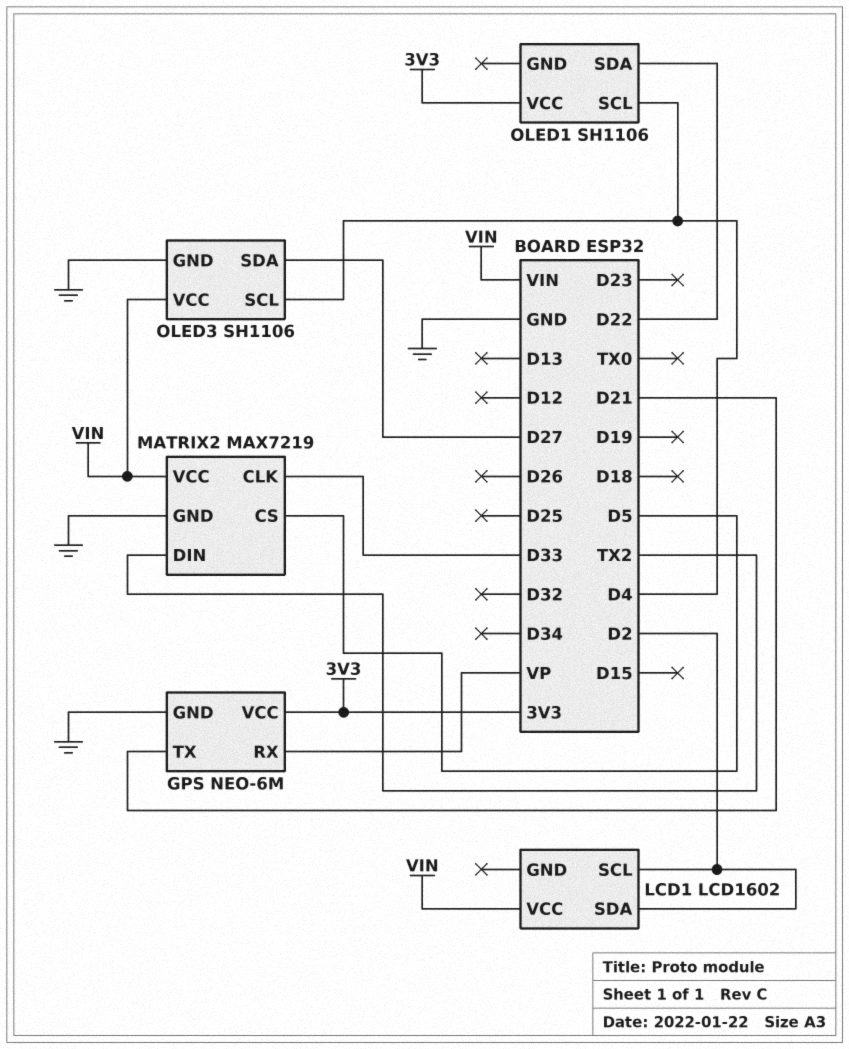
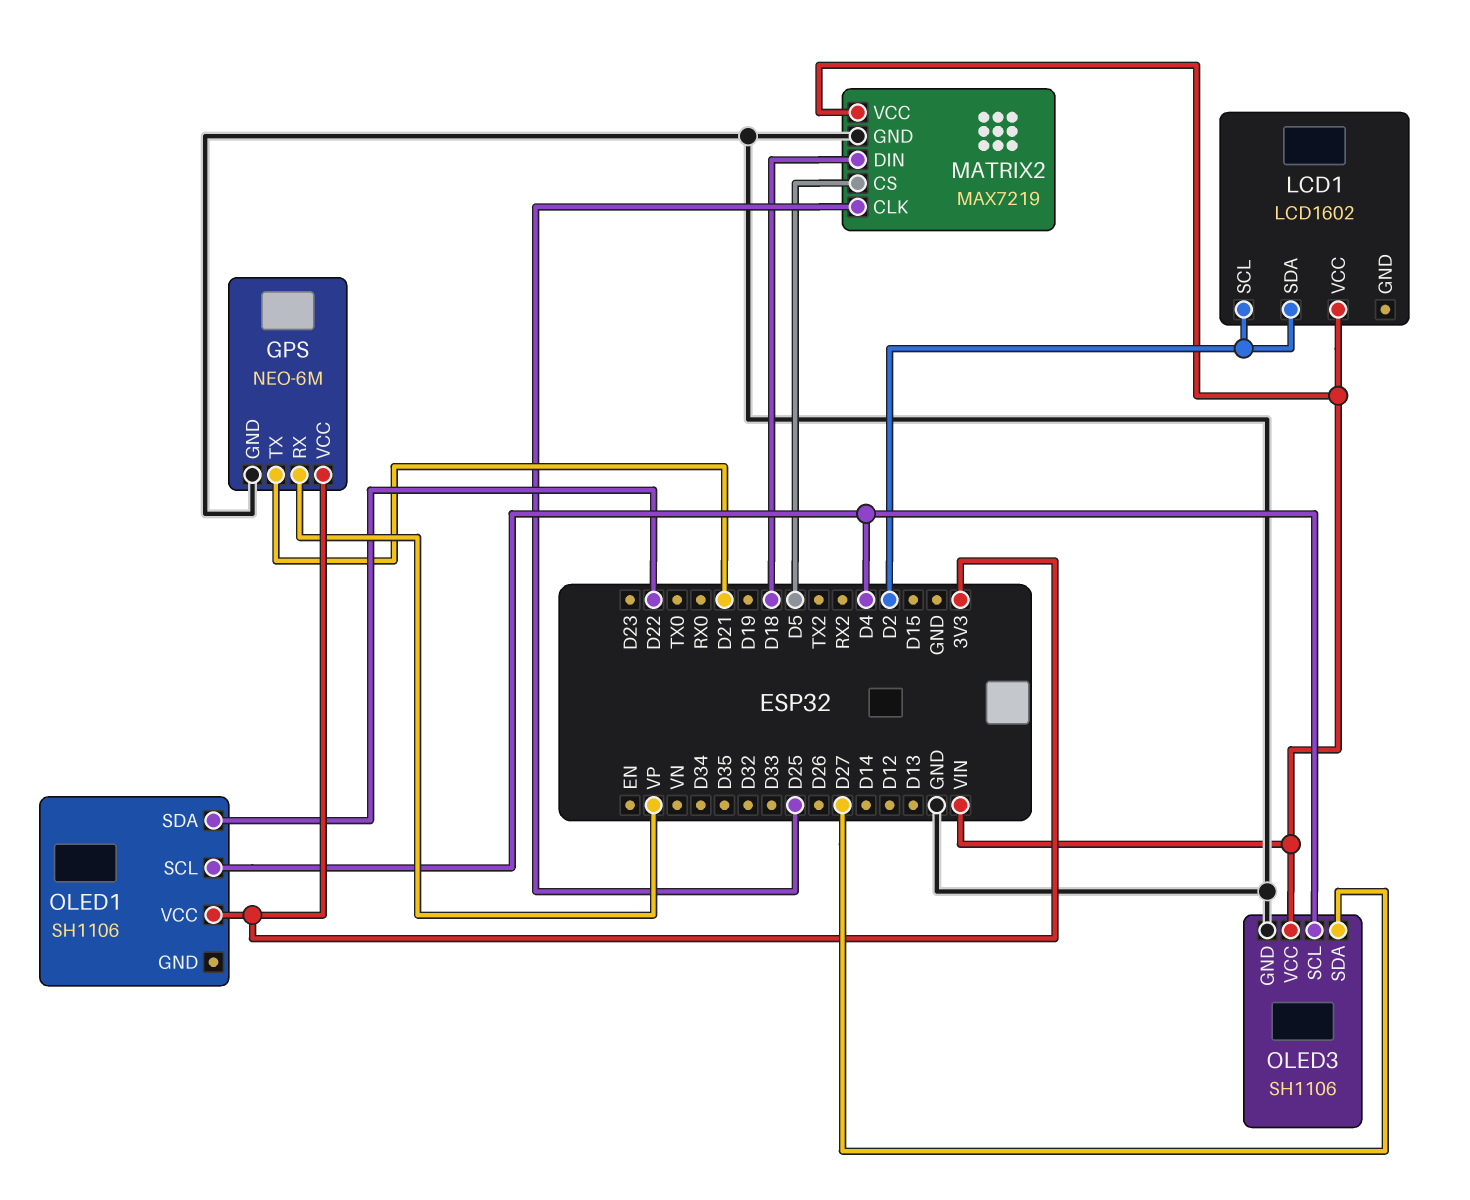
MATRIX2 pin CLK: D33 -> D25
MATRIX2 pin DIN: TX2 -> D18

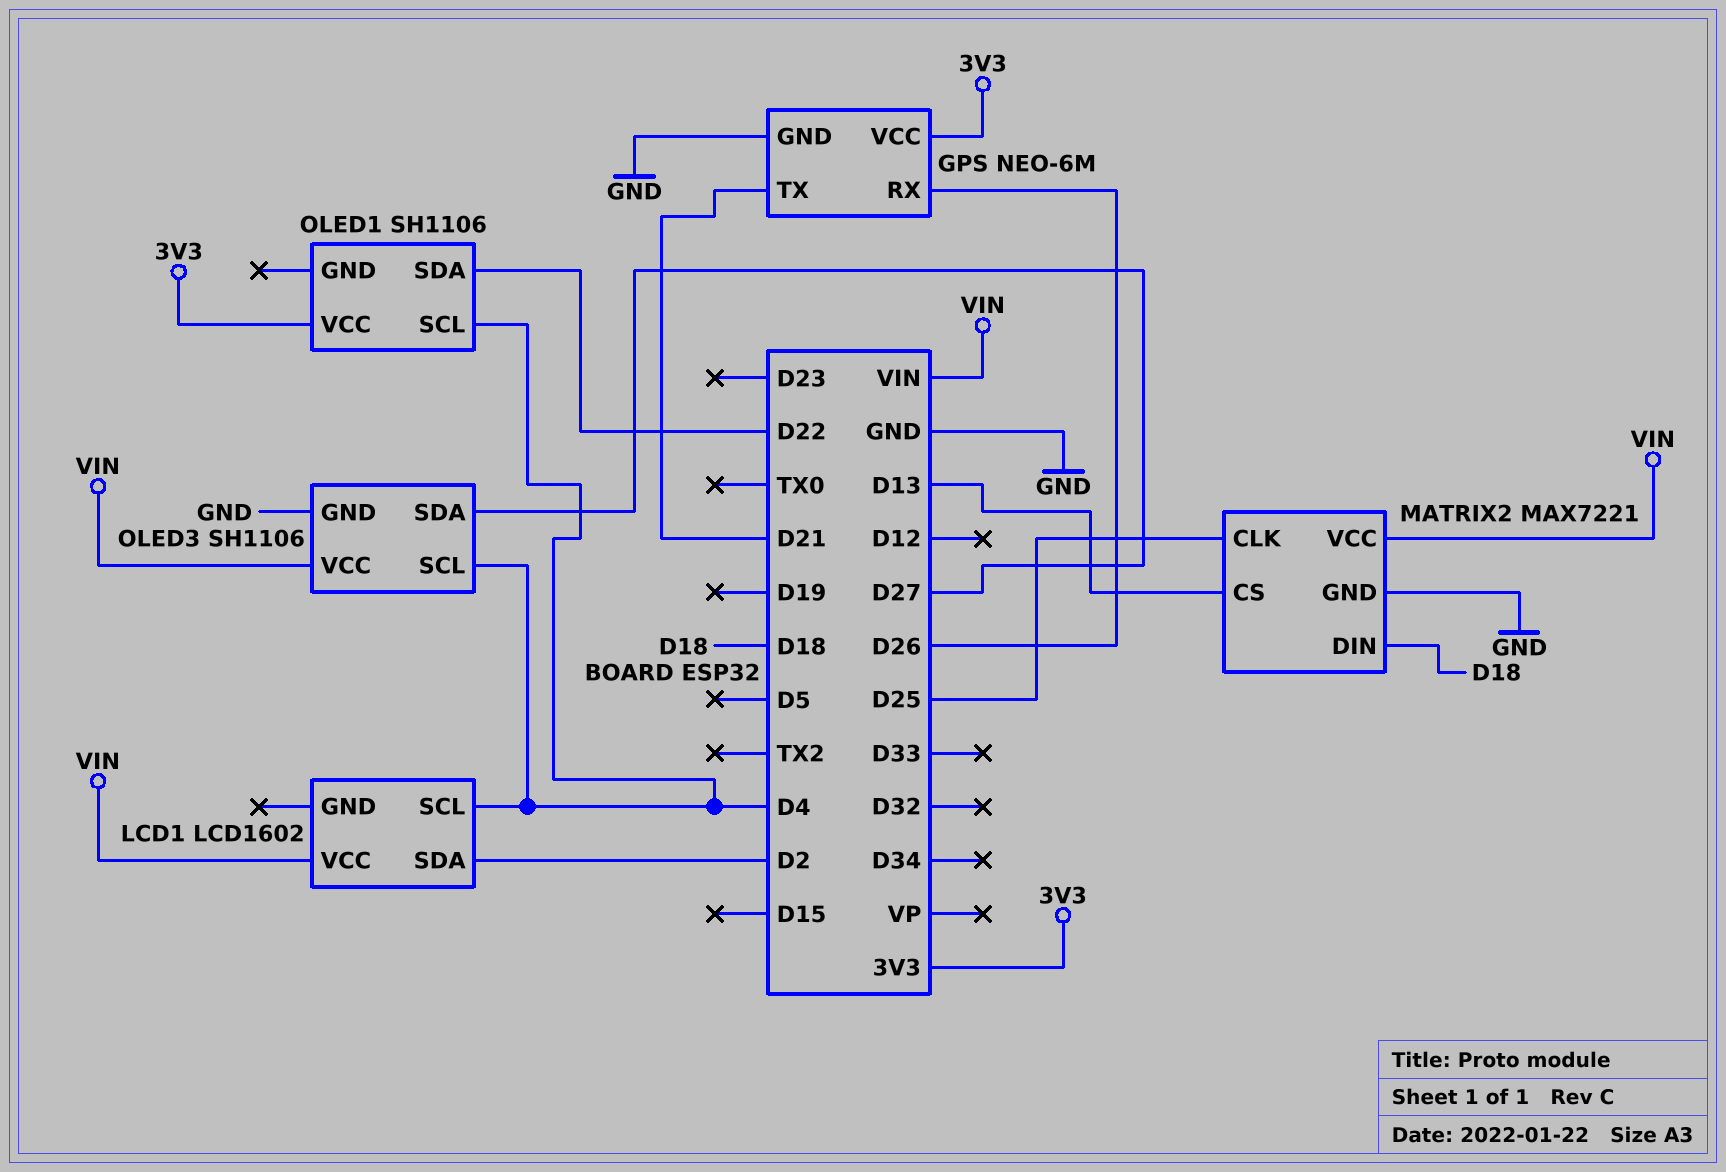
GPS pin RX: VP -> D26
LCD1 pin SCL: D2 -> D4
MATRIX2: MAX7219 -> MAX7221
MATRIX2 pin CS: D5 -> D13

